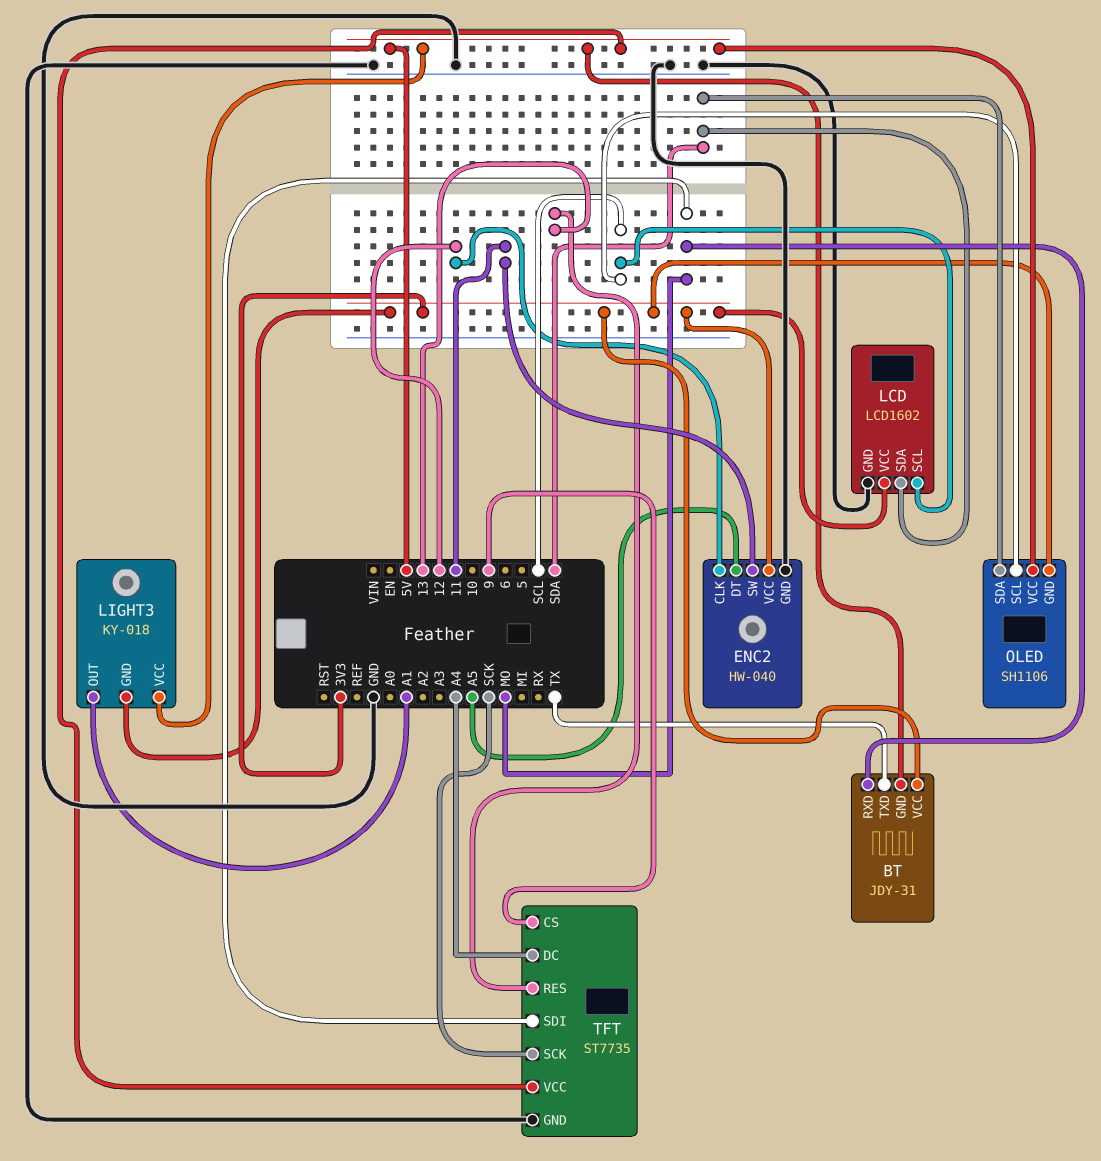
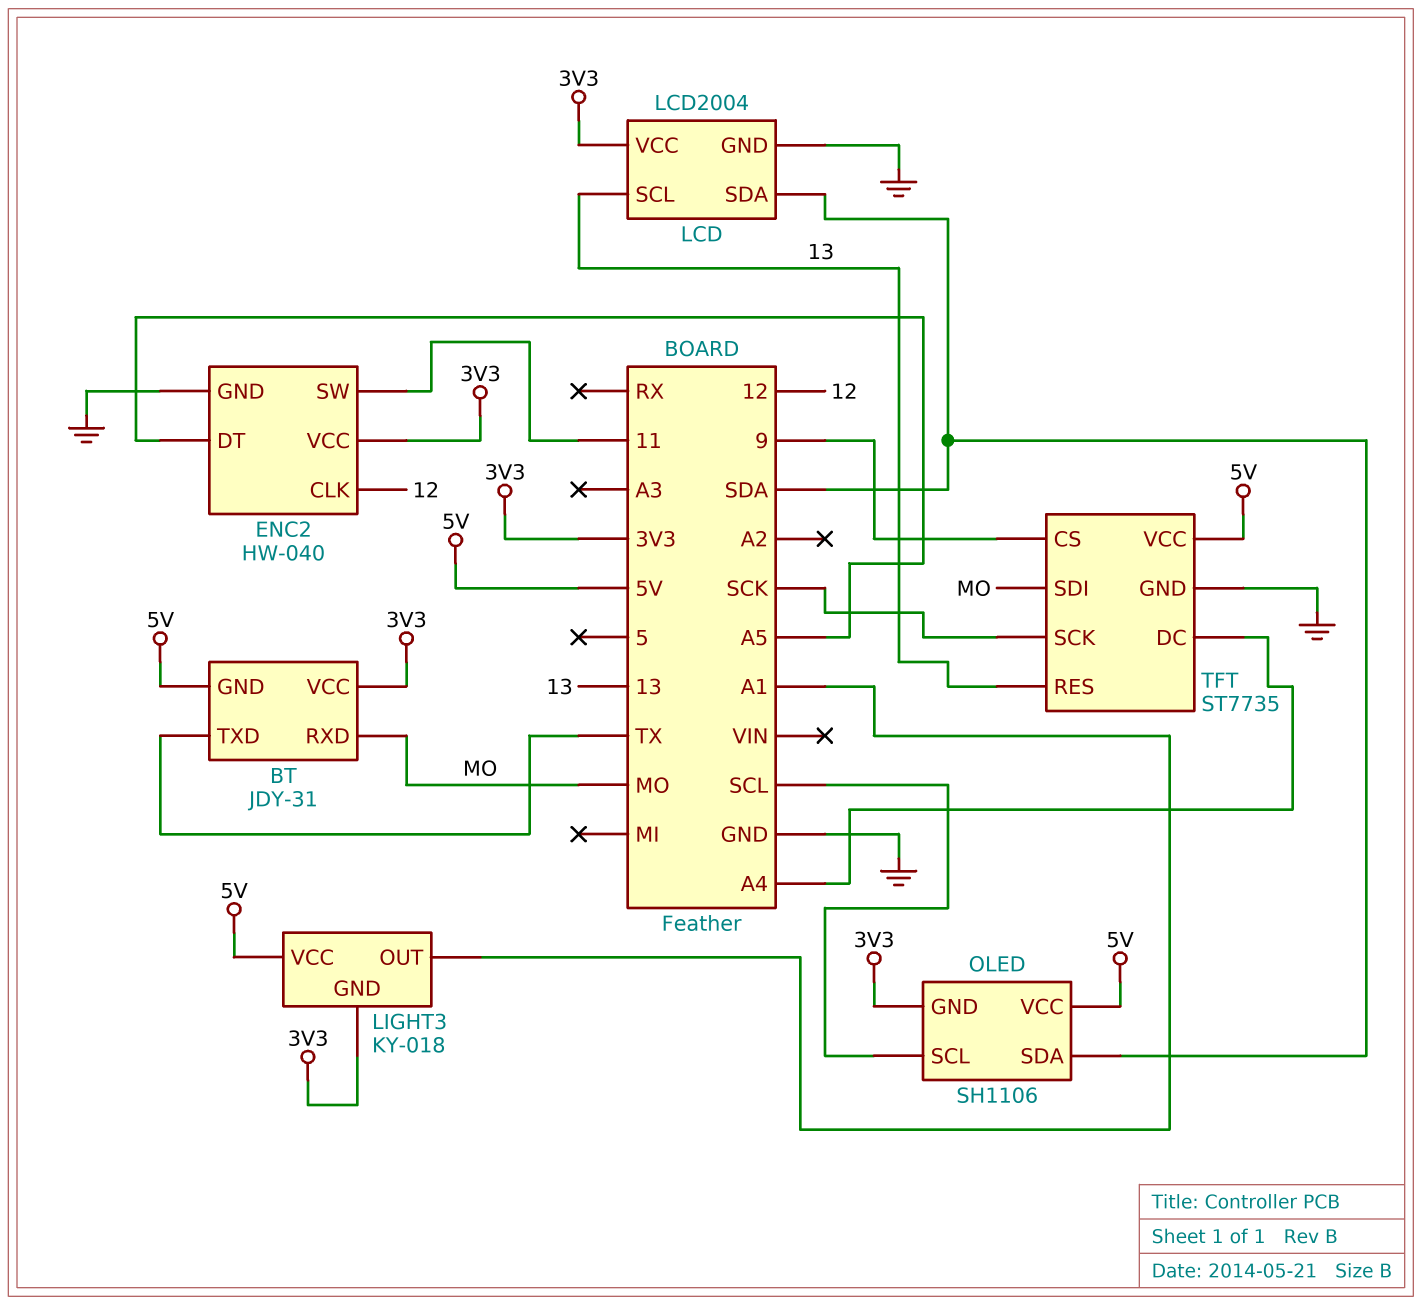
LCD: LCD1602 -> LCD2004
LCD pin SCL: SCL -> 13

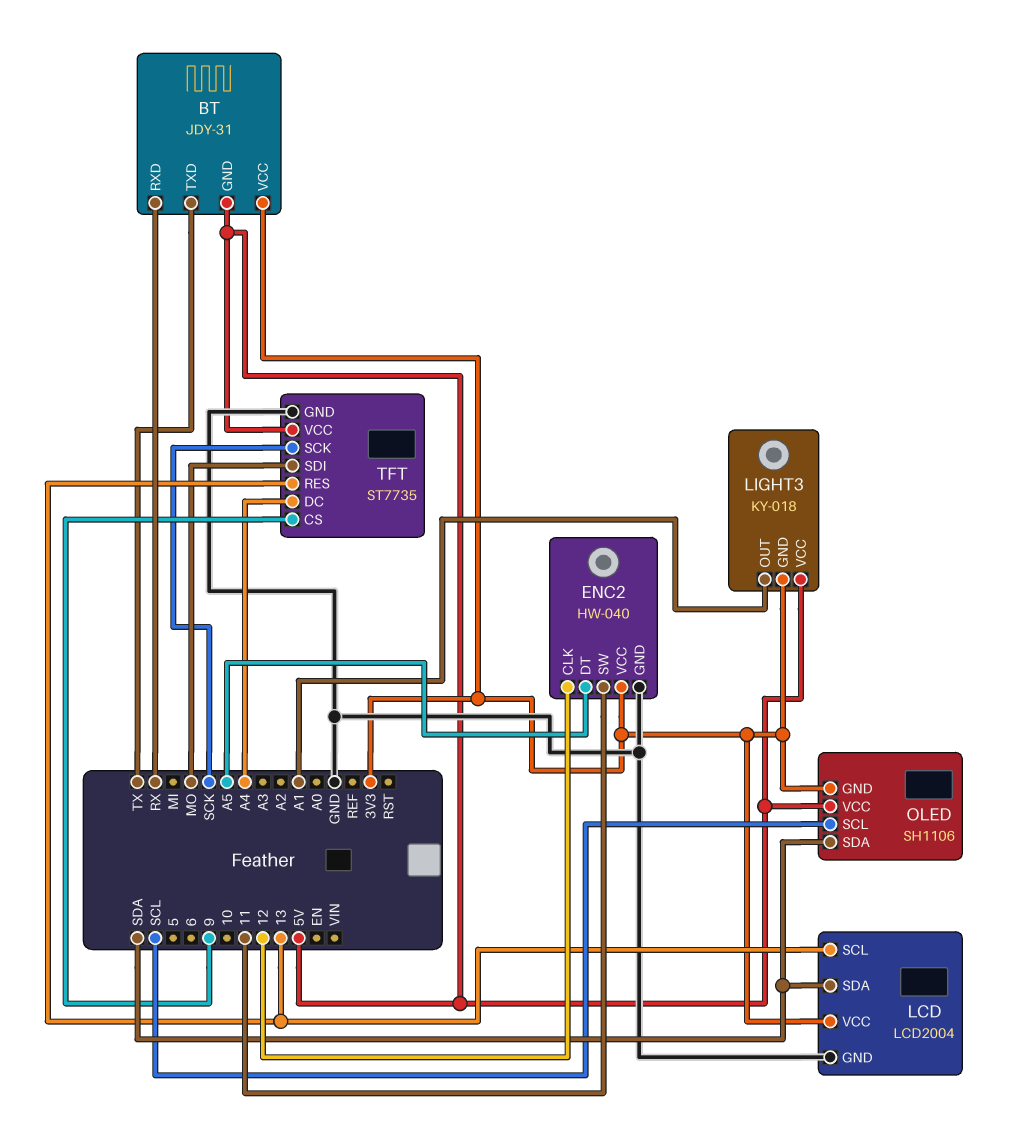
BT pin RXD: MO -> RX

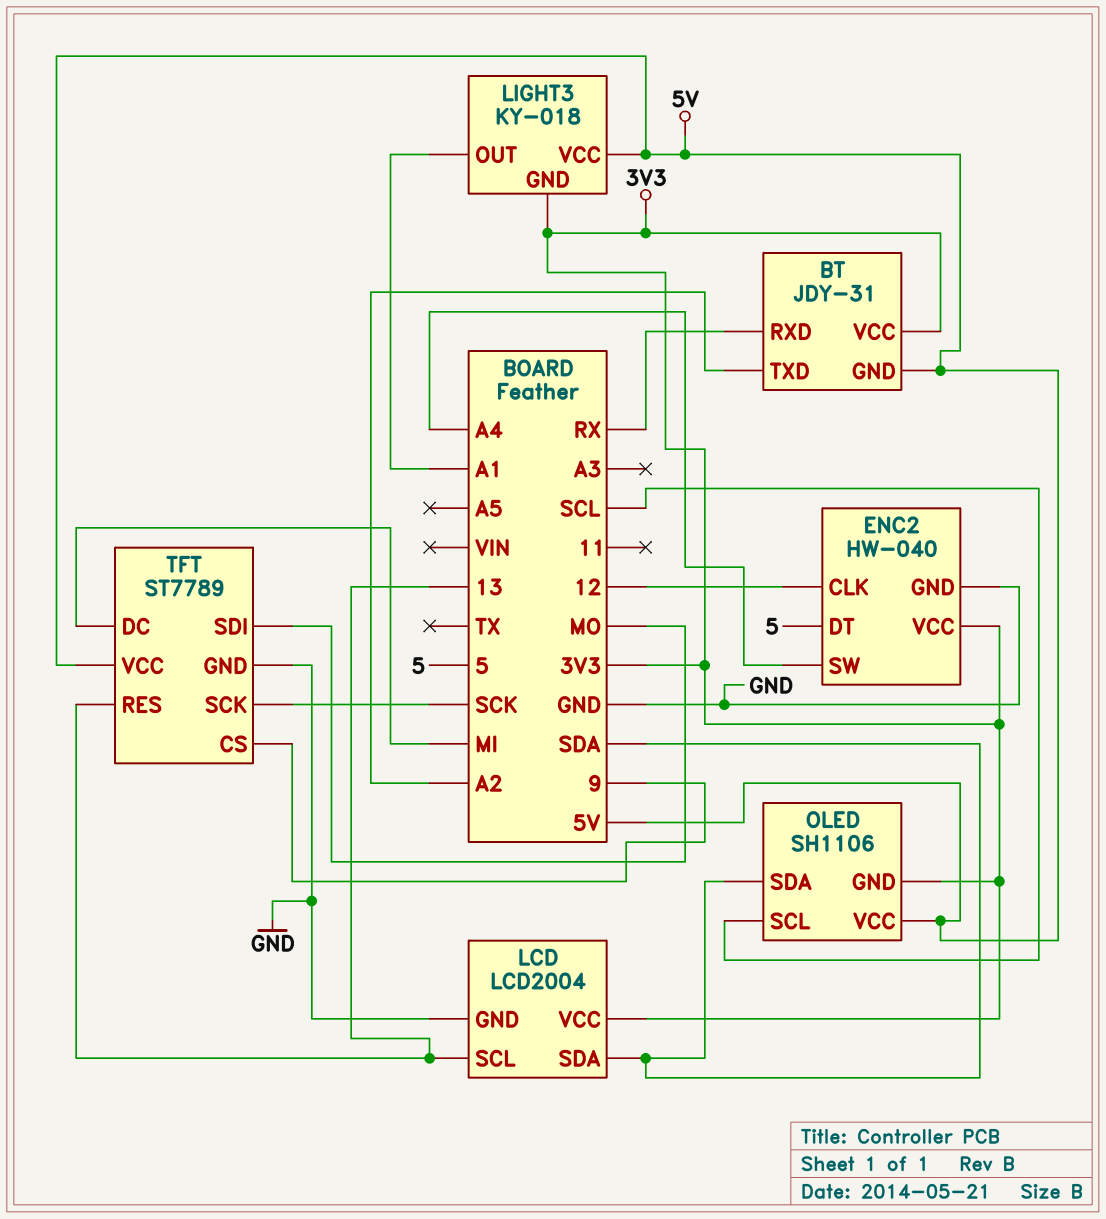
BT pin TXD: TX -> A2
ENC2 pin DT: A5 -> 5
ENC2 pin SW: 11 -> A4
TFT: ST7735 -> ST7789
TFT pin DC: A4 -> MI

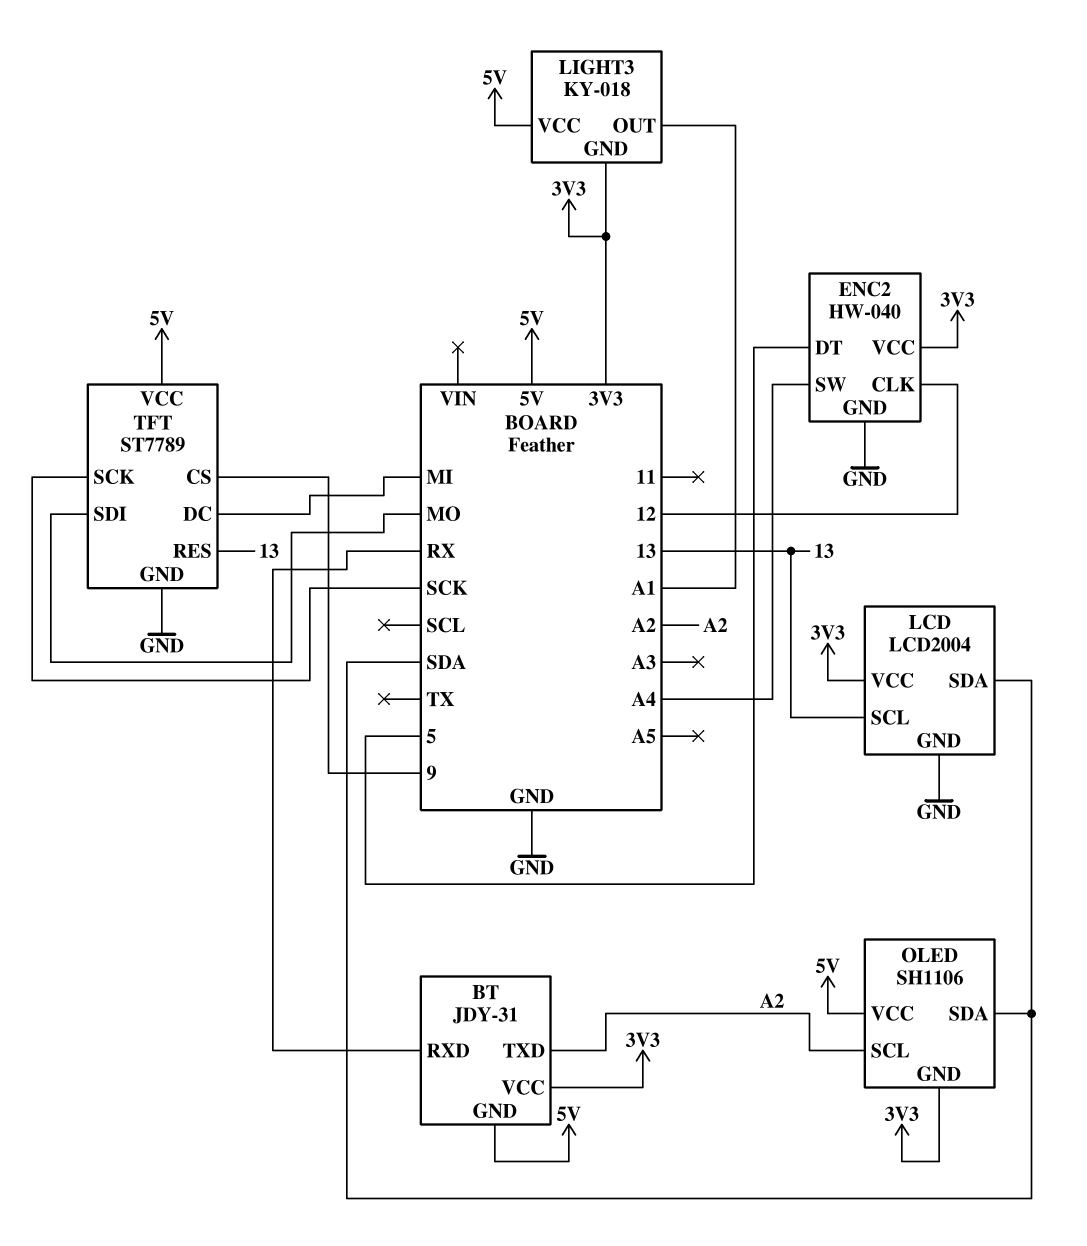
OLED pin SCL: SCL -> A2

